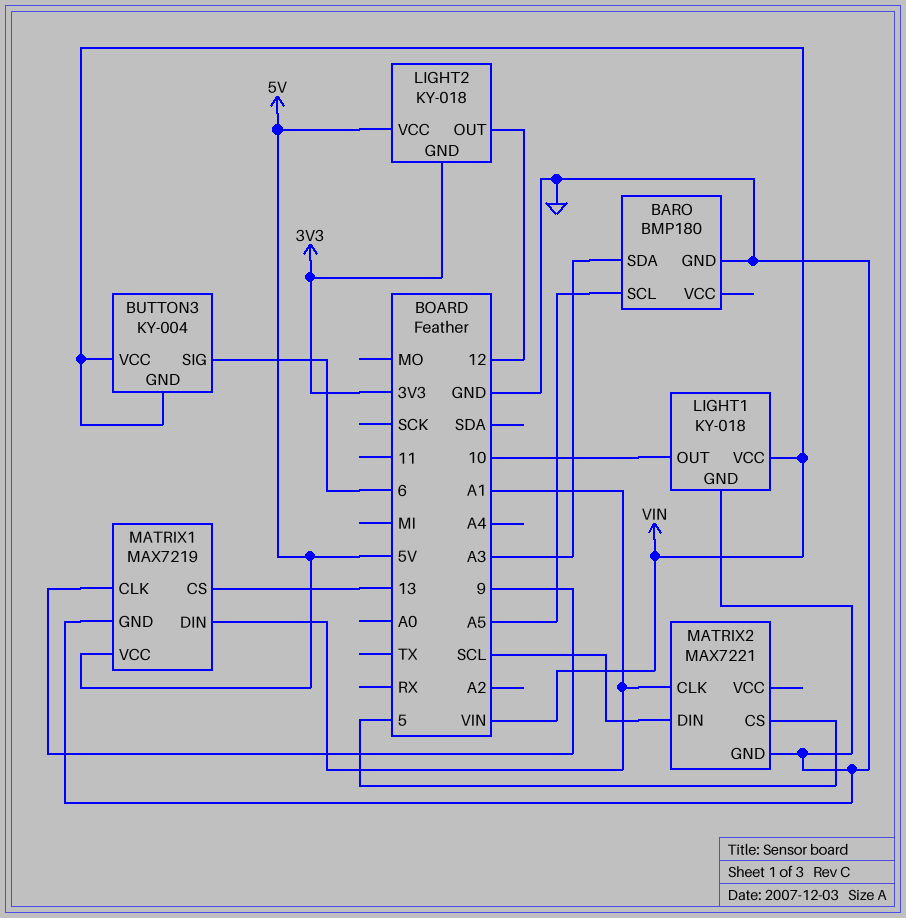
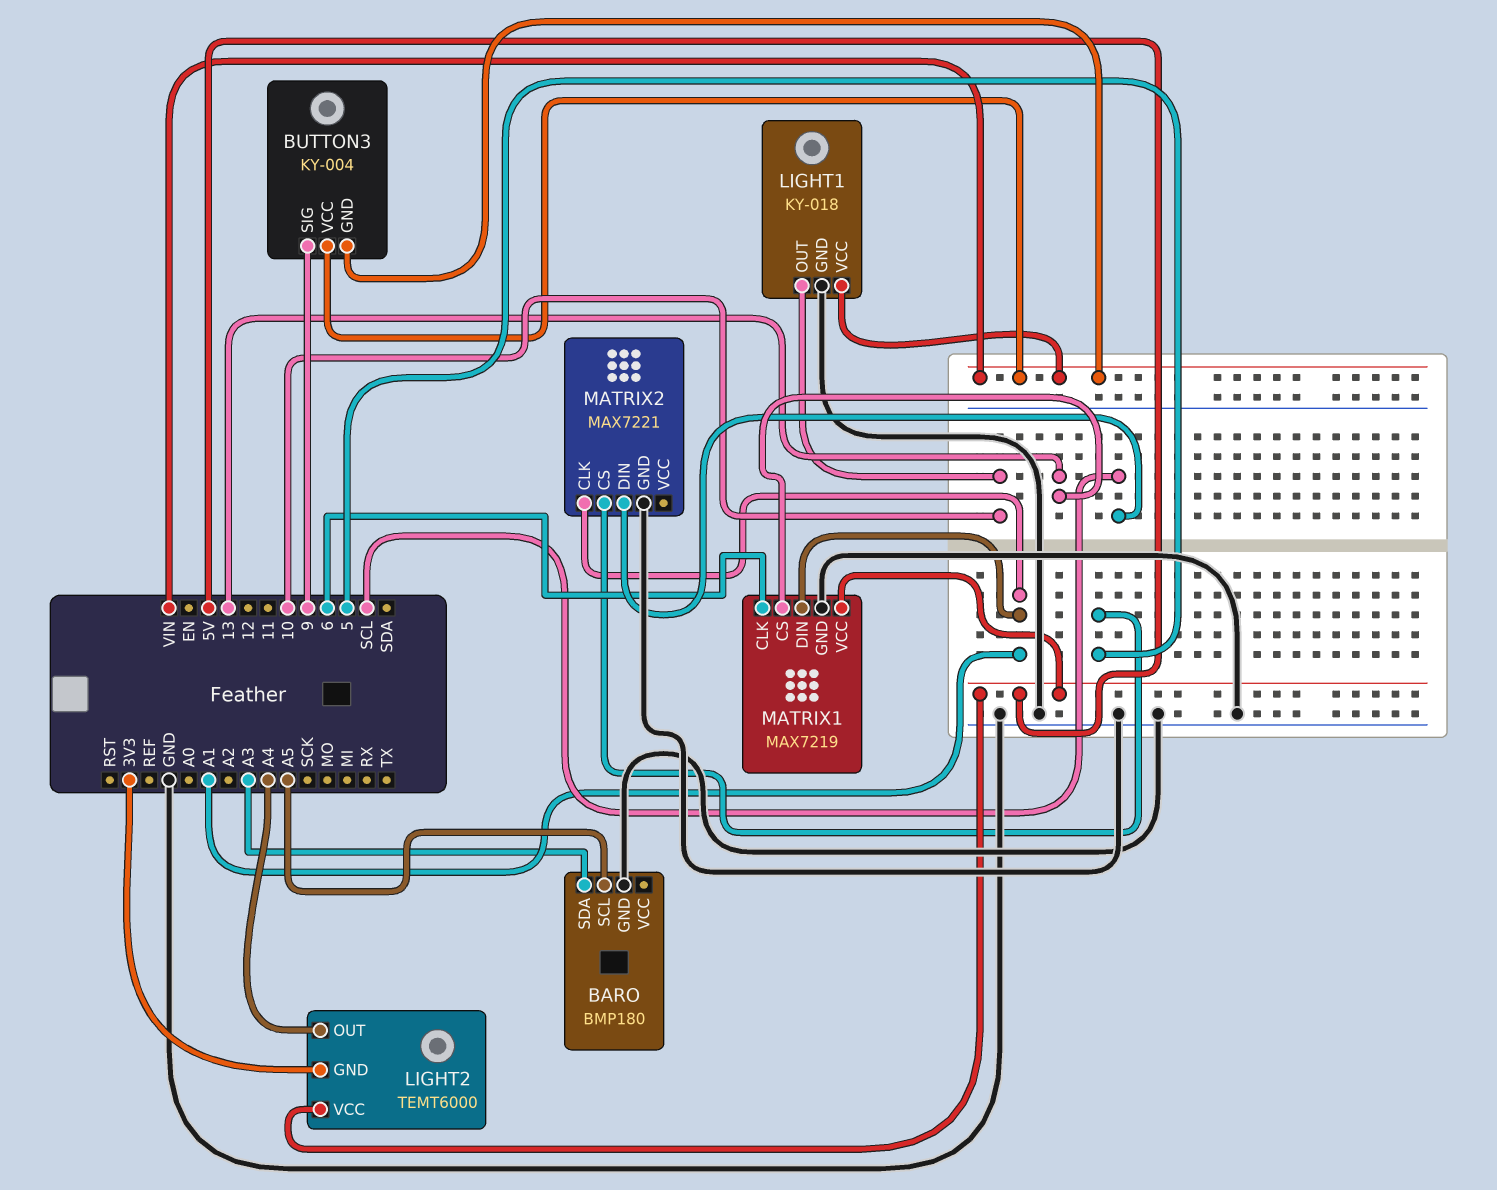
BUTTON3 pin SIG: 6 -> 9
LIGHT2: KY-018 -> TEMT6000
LIGHT2 pin OUT: 12 -> A4
MATRIX1 pin CLK: 9 -> 6

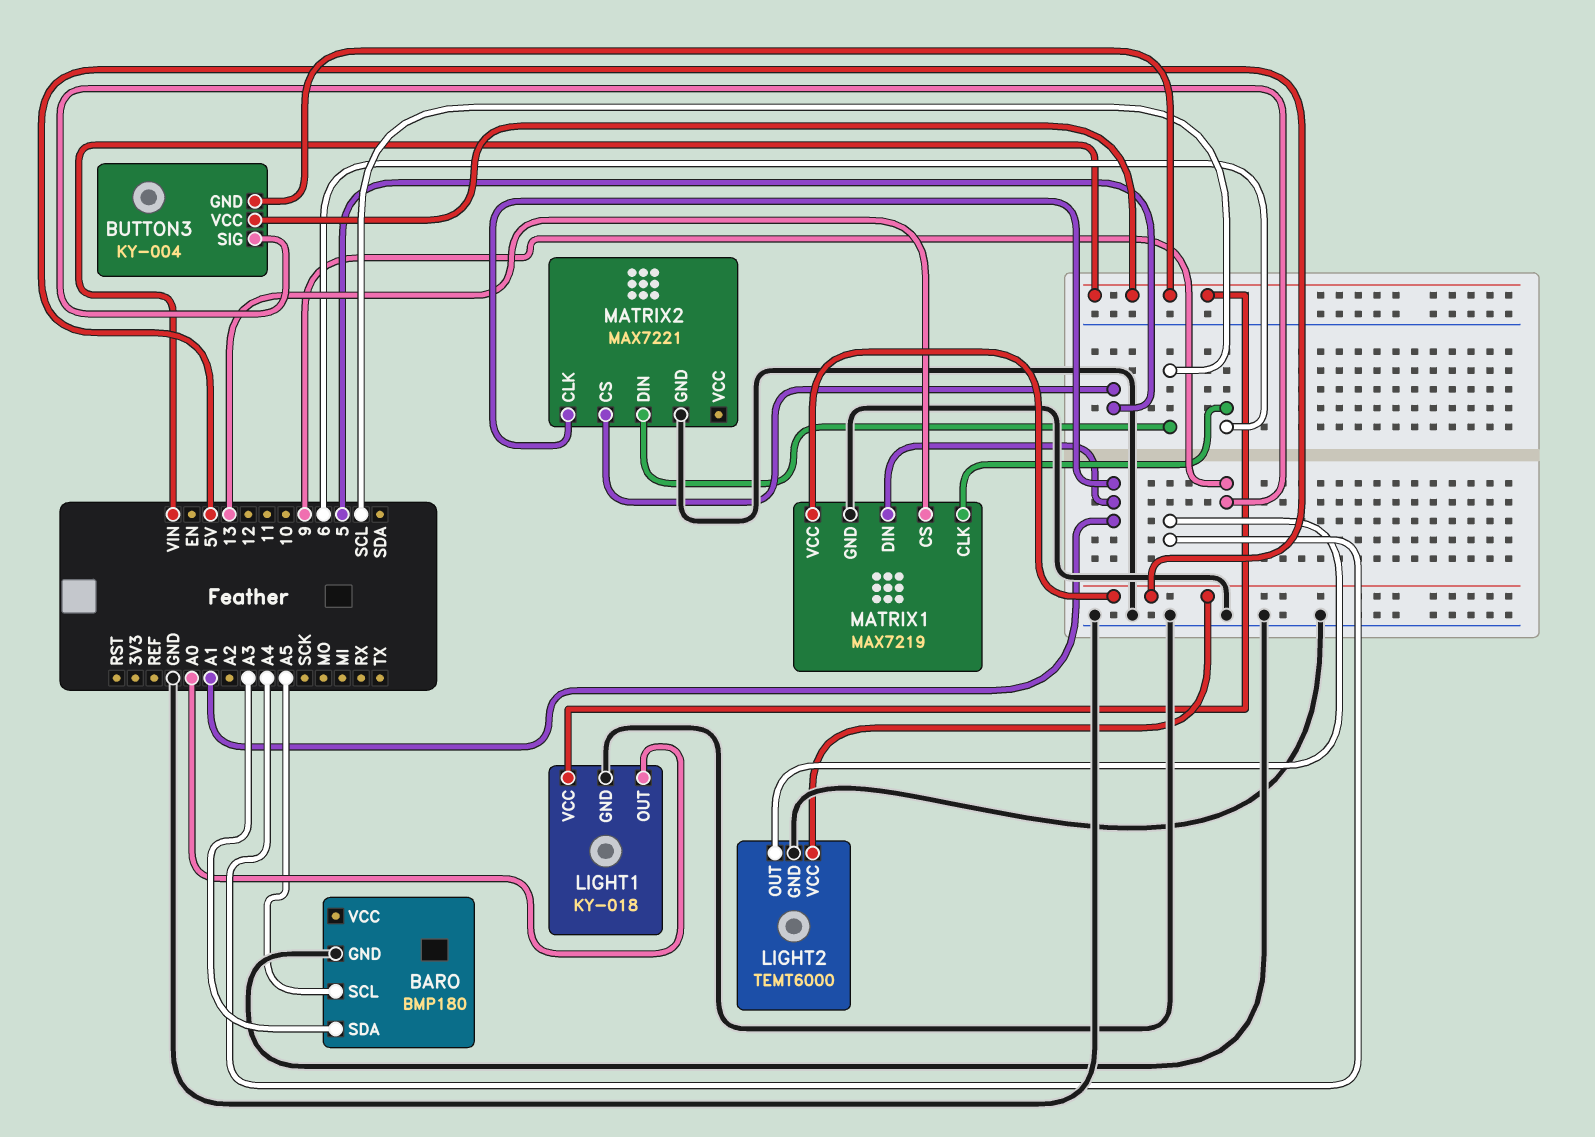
LIGHT1 pin OUT: 10 -> A0
LIGHT2 pin GND: 3V3 -> GND

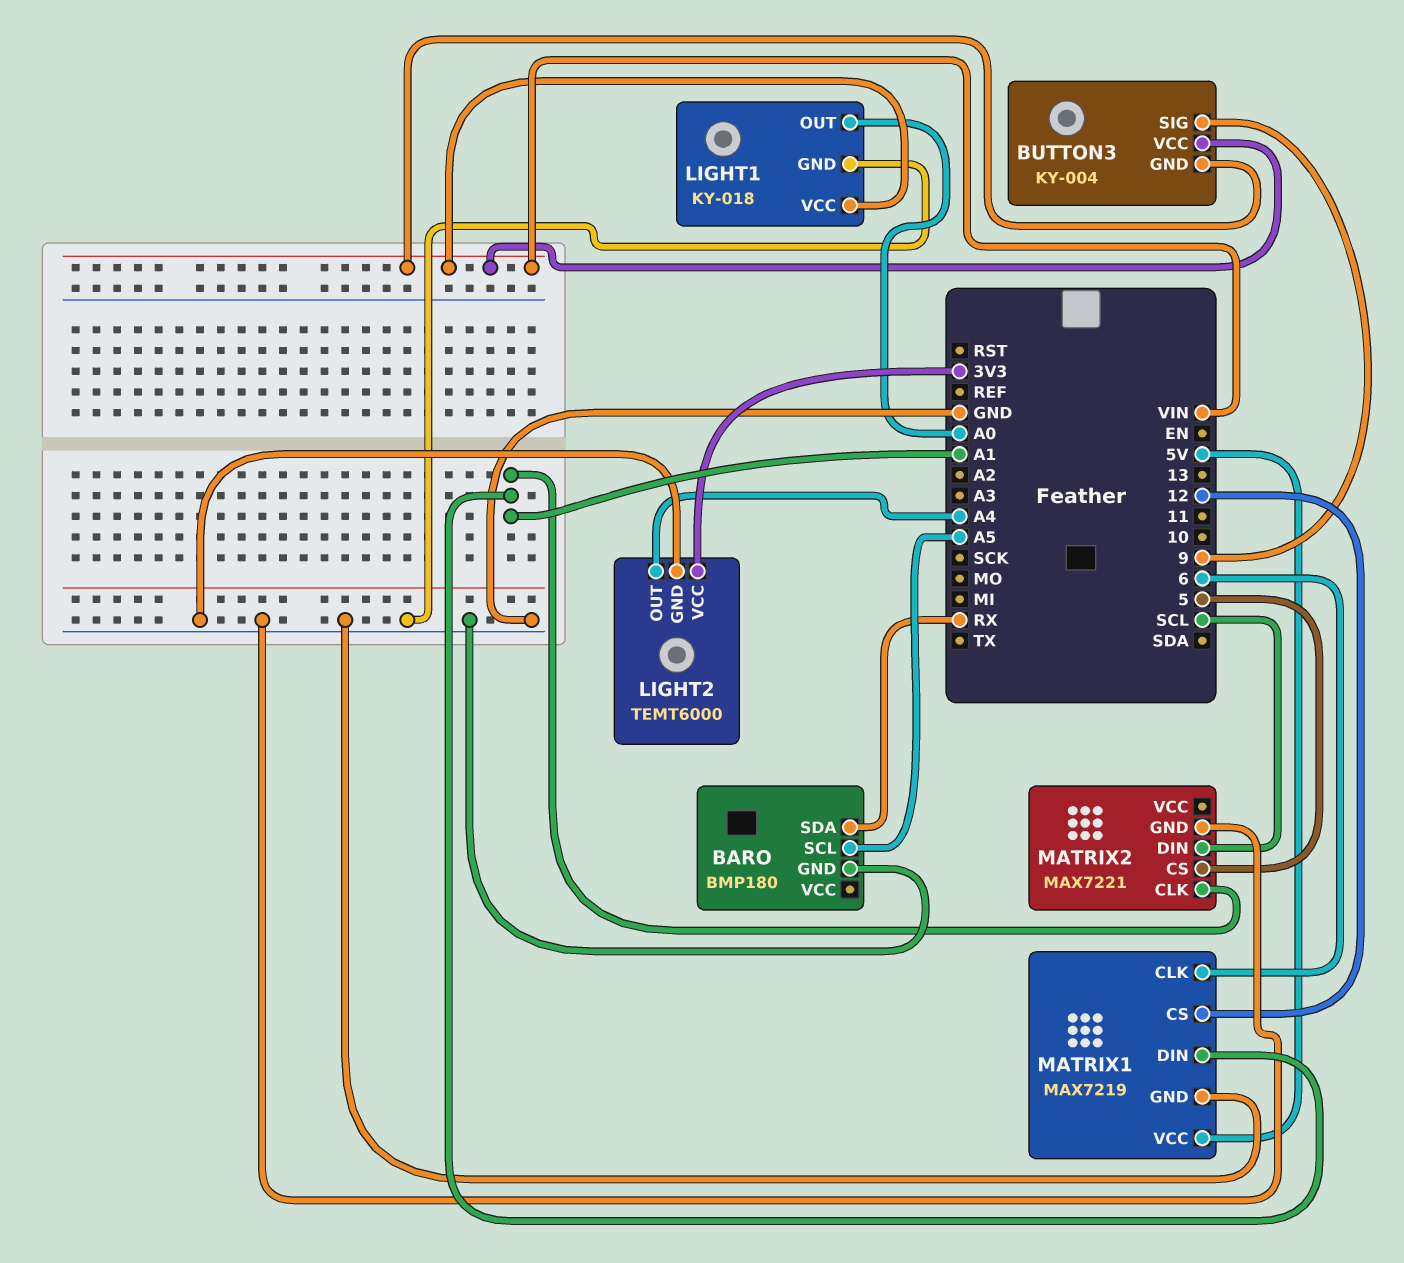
BARO pin SDA: A3 -> RX
LIGHT2 pin VCC: 5V -> 3V3
MATRIX1 pin CS: 13 -> 12

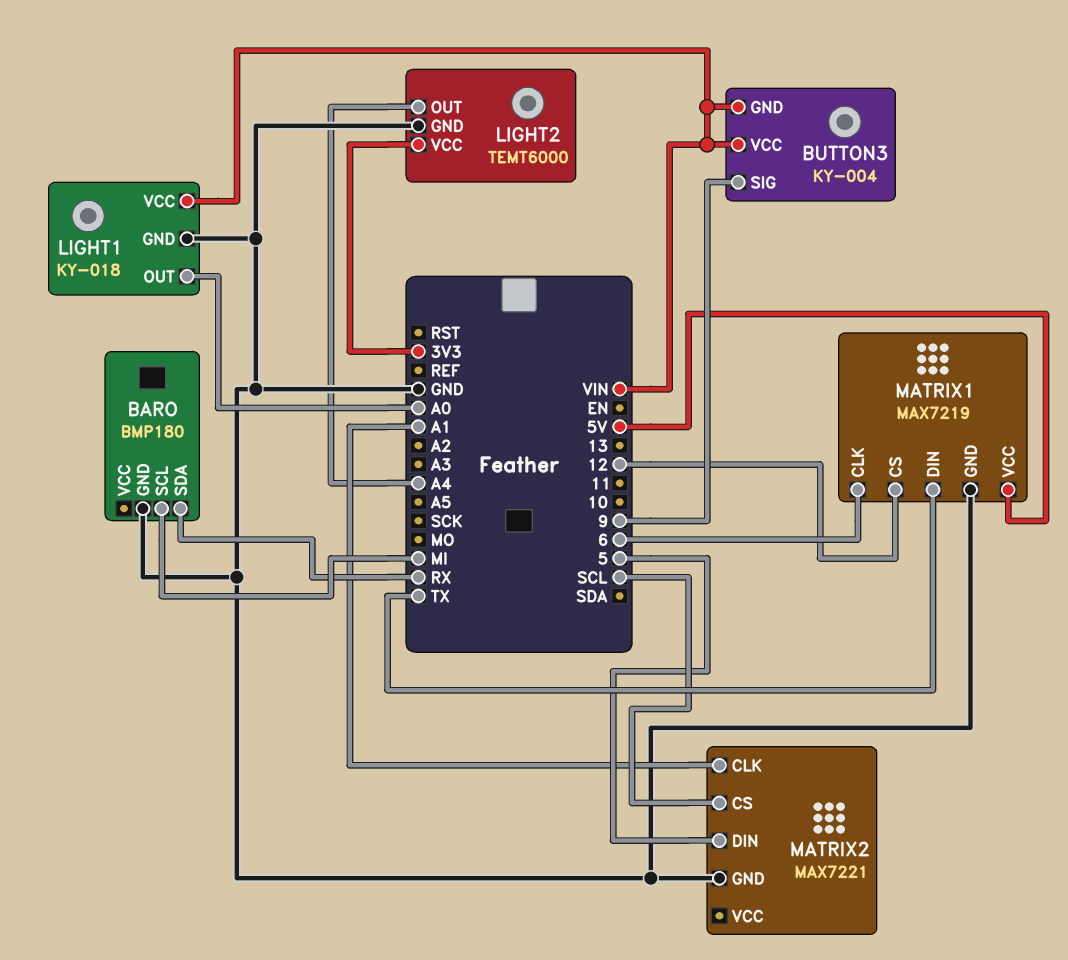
BARO pin SCL: A5 -> MI
MATRIX1 pin DIN: A1 -> TX
MATRIX2 pin CS: 5 -> SCL
MATRIX2 pin DIN: SCL -> 5

